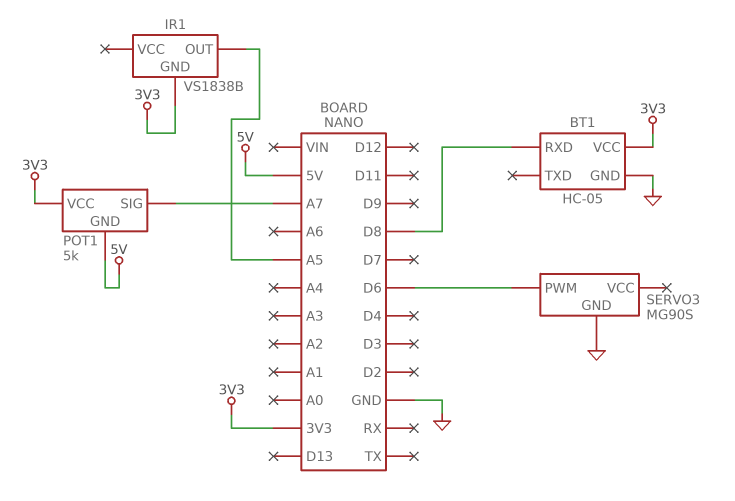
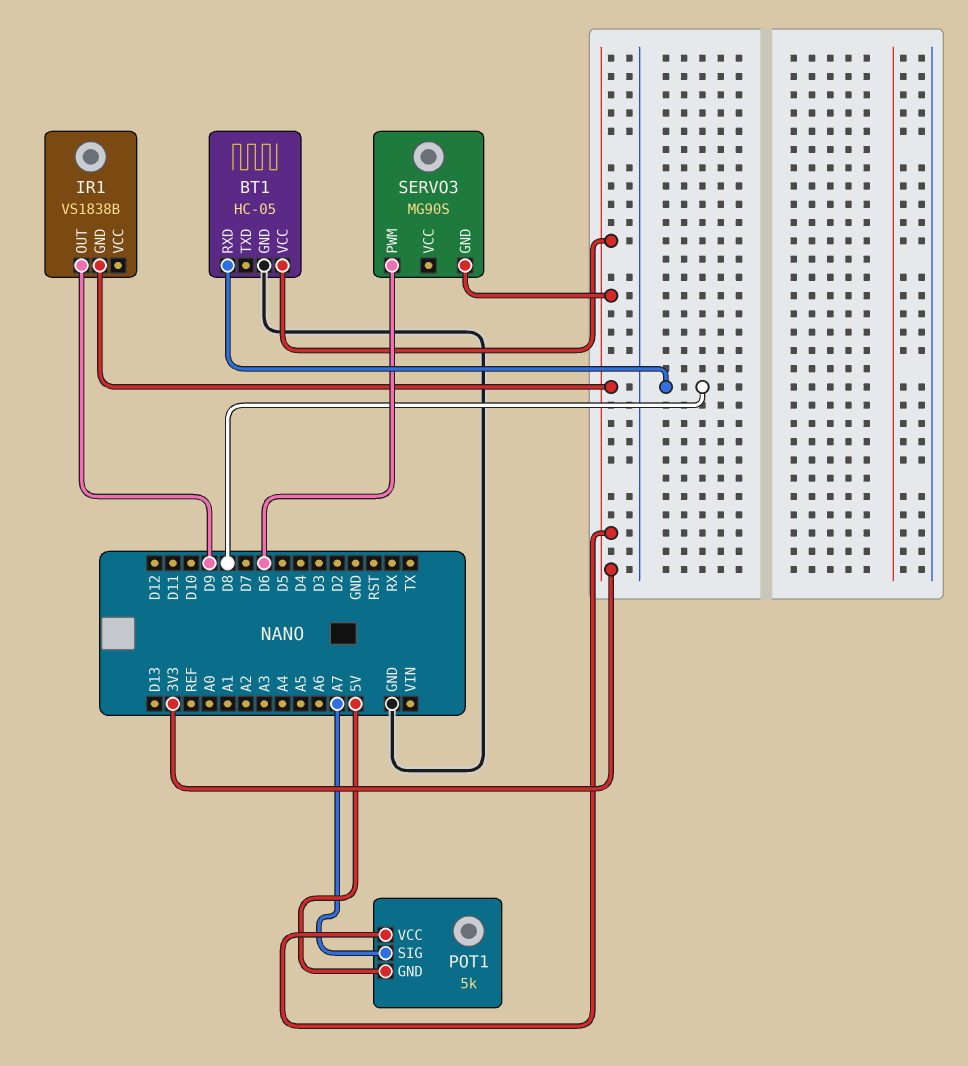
IR1 pin OUT: A5 -> D9
SERVO3 pin GND: GND -> 3V3

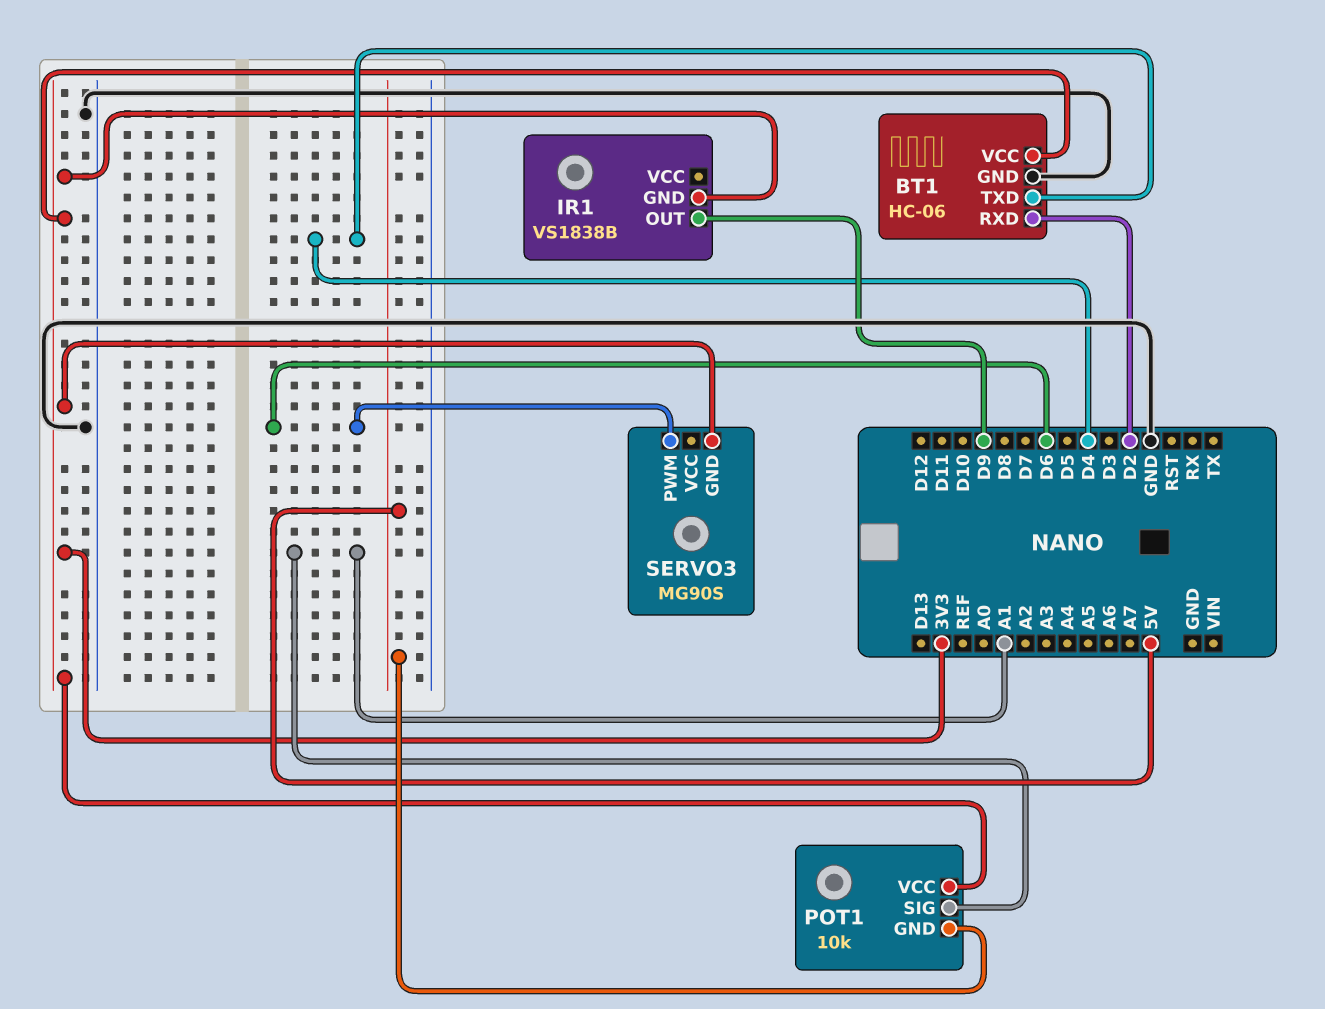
BT1: HC-05 -> HC-06
BT1 pin RXD: D8 -> D2
BT1 pin TXD: none -> D4
POT1: 5k -> 10k
POT1 pin SIG: A7 -> A1

